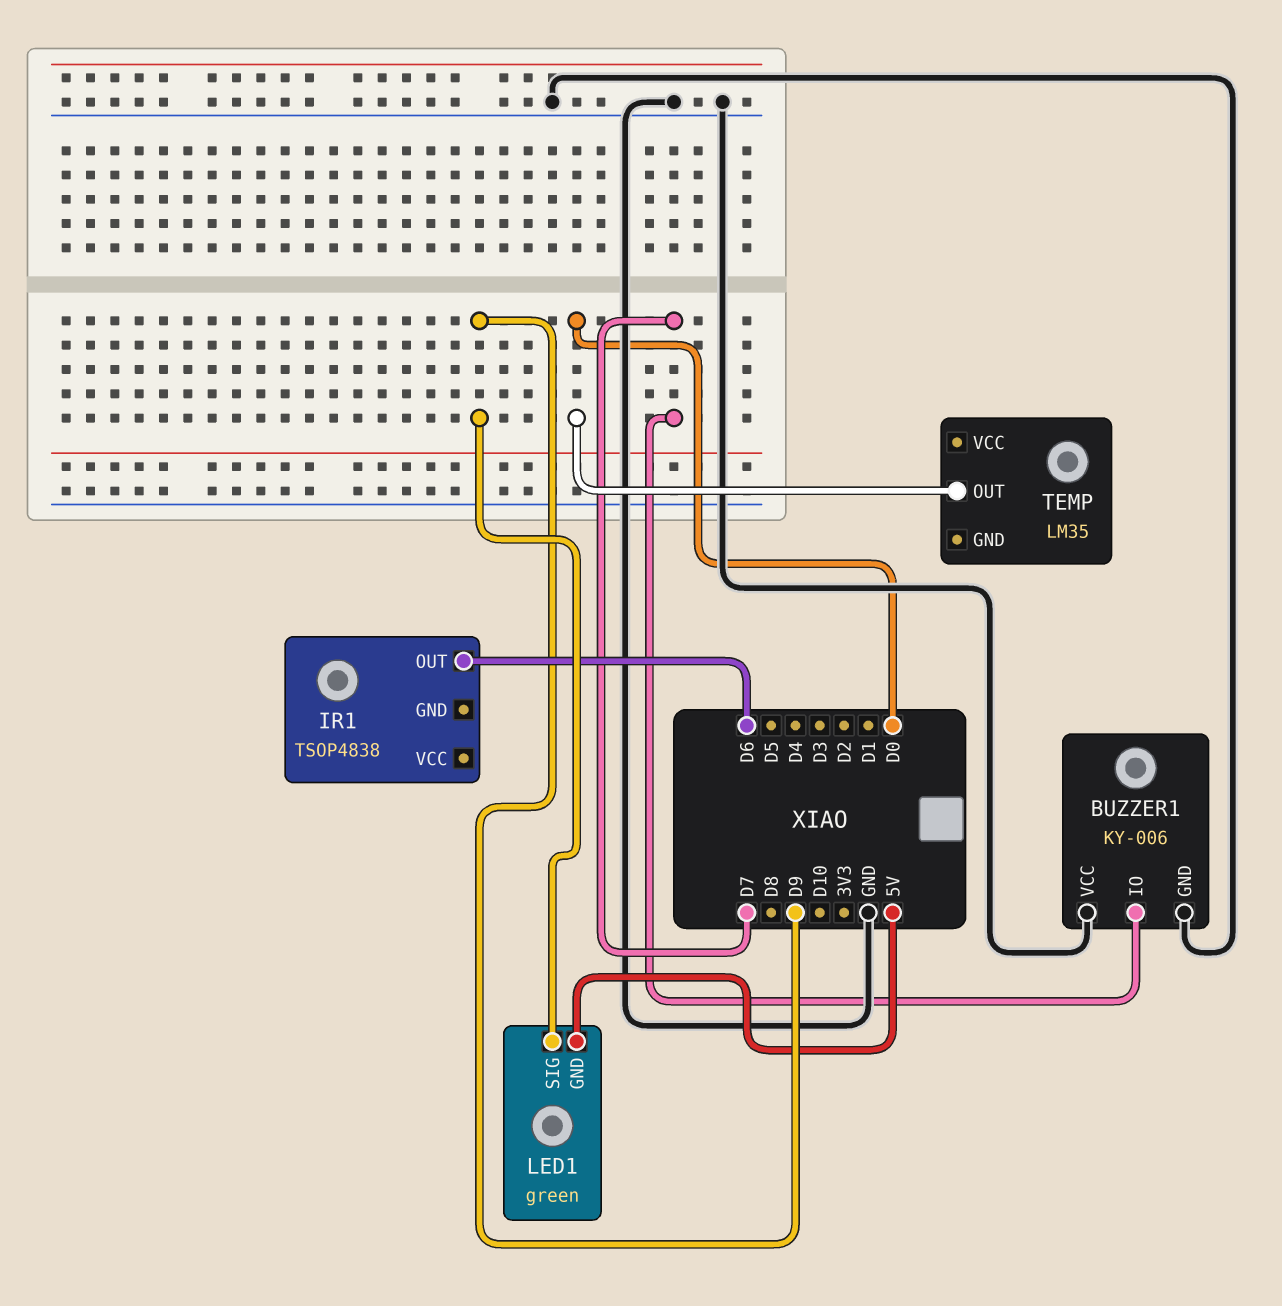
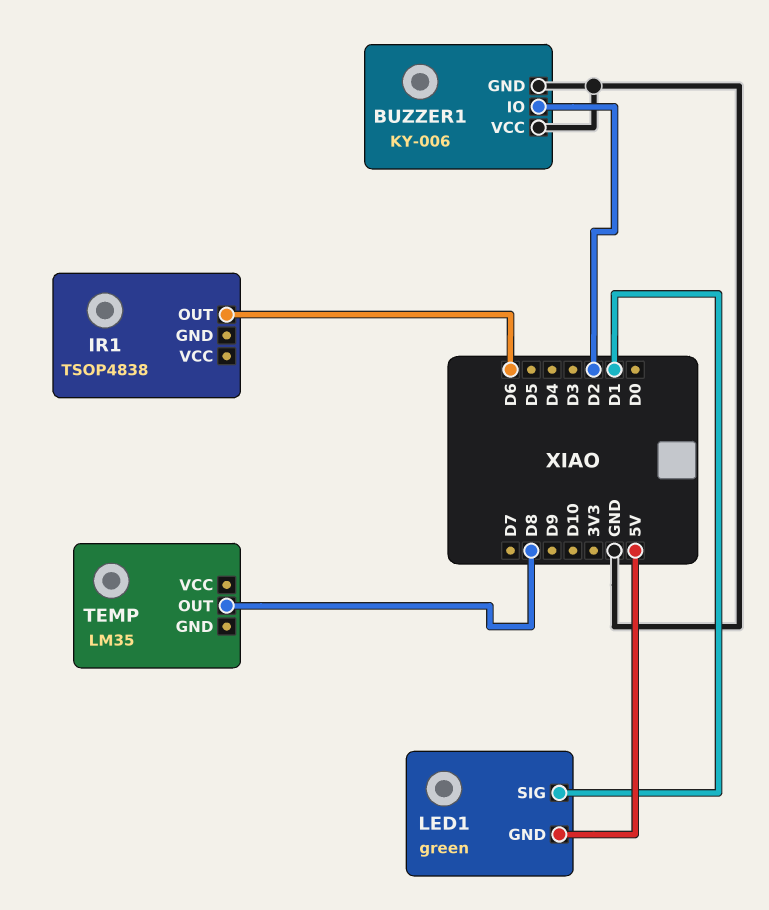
BUZZER1 pin IO: D7 -> D2
LED1 pin SIG: D9 -> D1
TEMP pin OUT: D0 -> D8

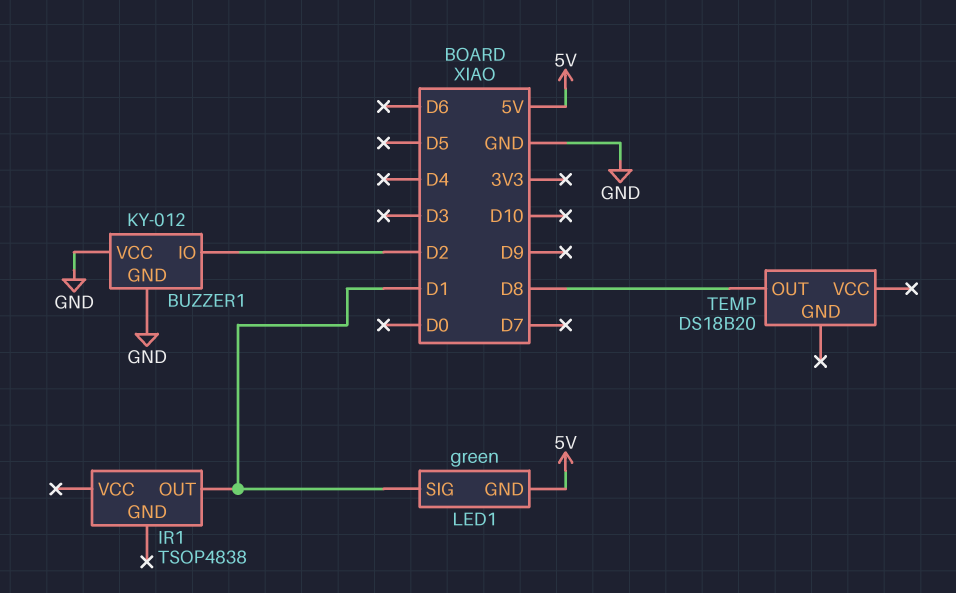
BUZZER1: KY-006 -> KY-012
IR1 pin OUT: D6 -> D1
TEMP: LM35 -> DS18B20

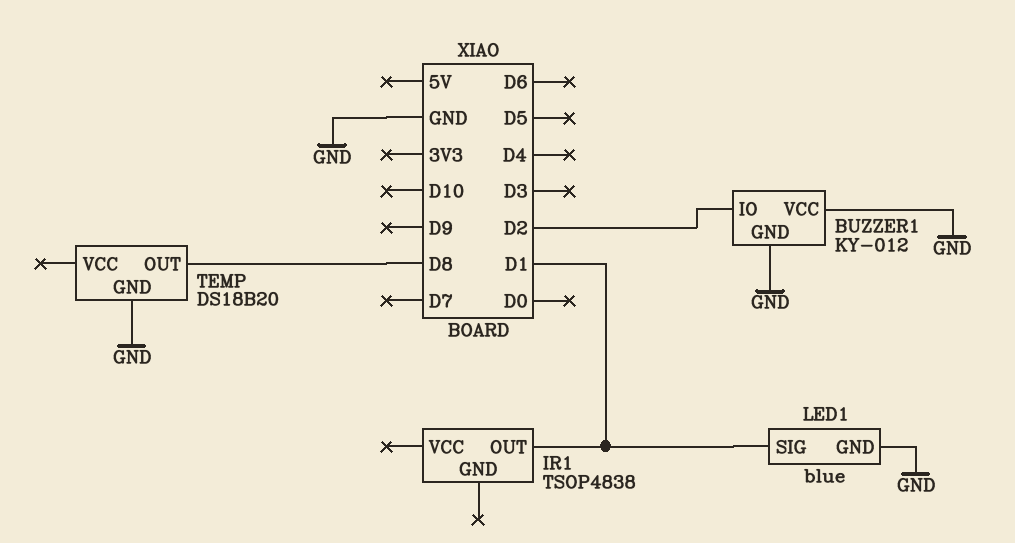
LED1: green -> blue
LED1 pin GND: 5V -> GND
TEMP pin GND: none -> GND

